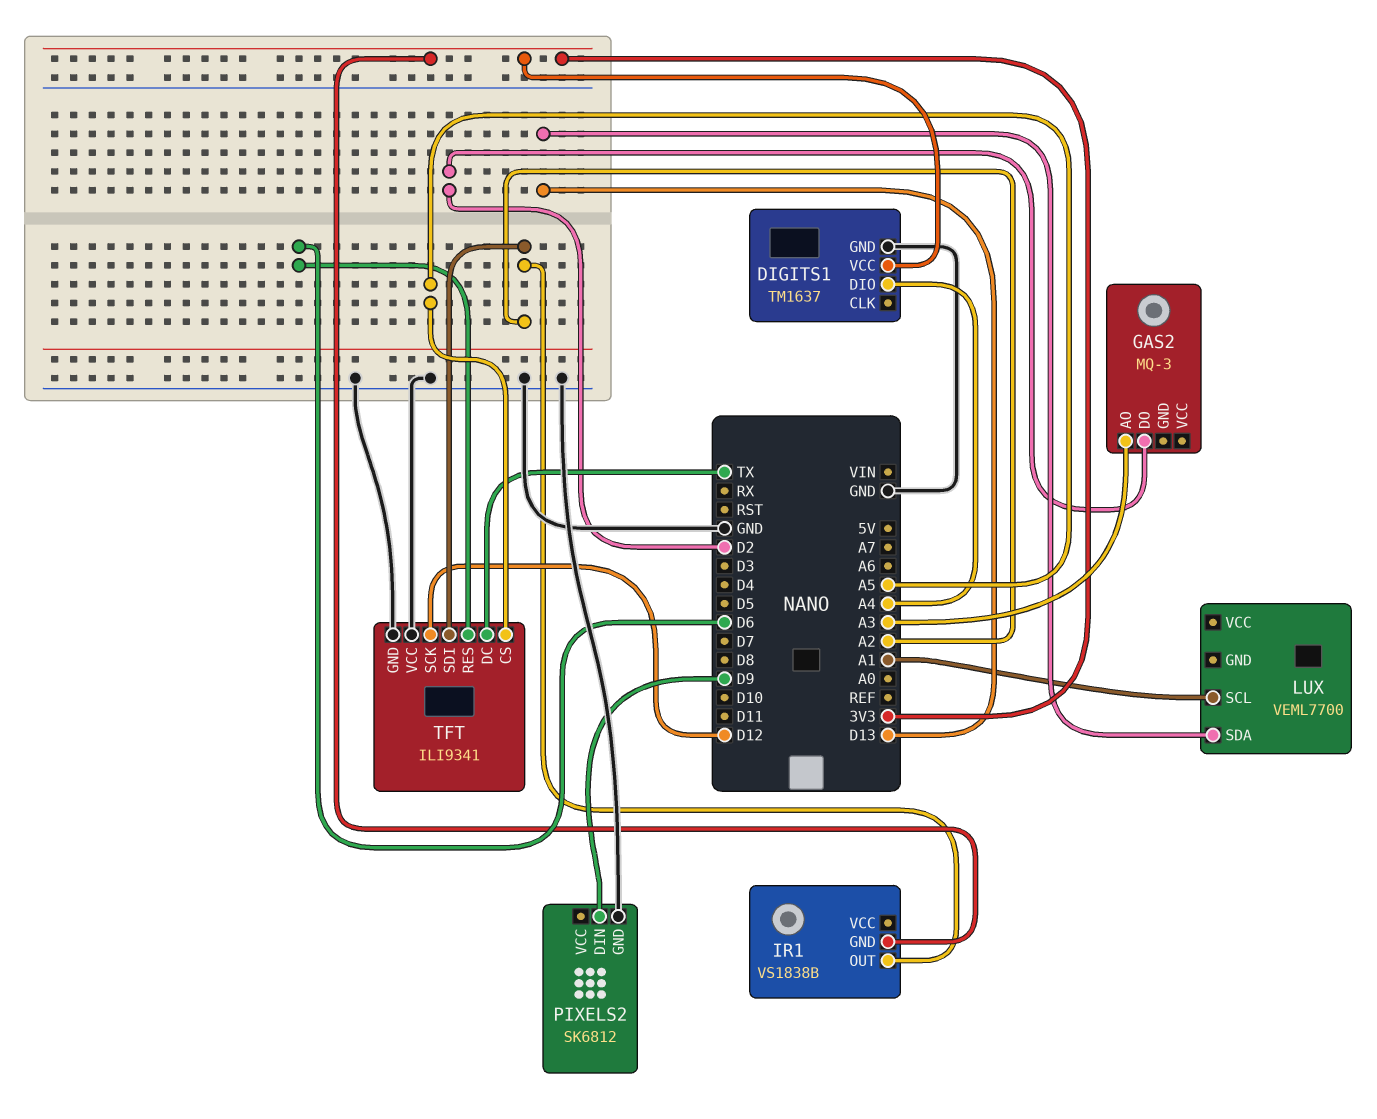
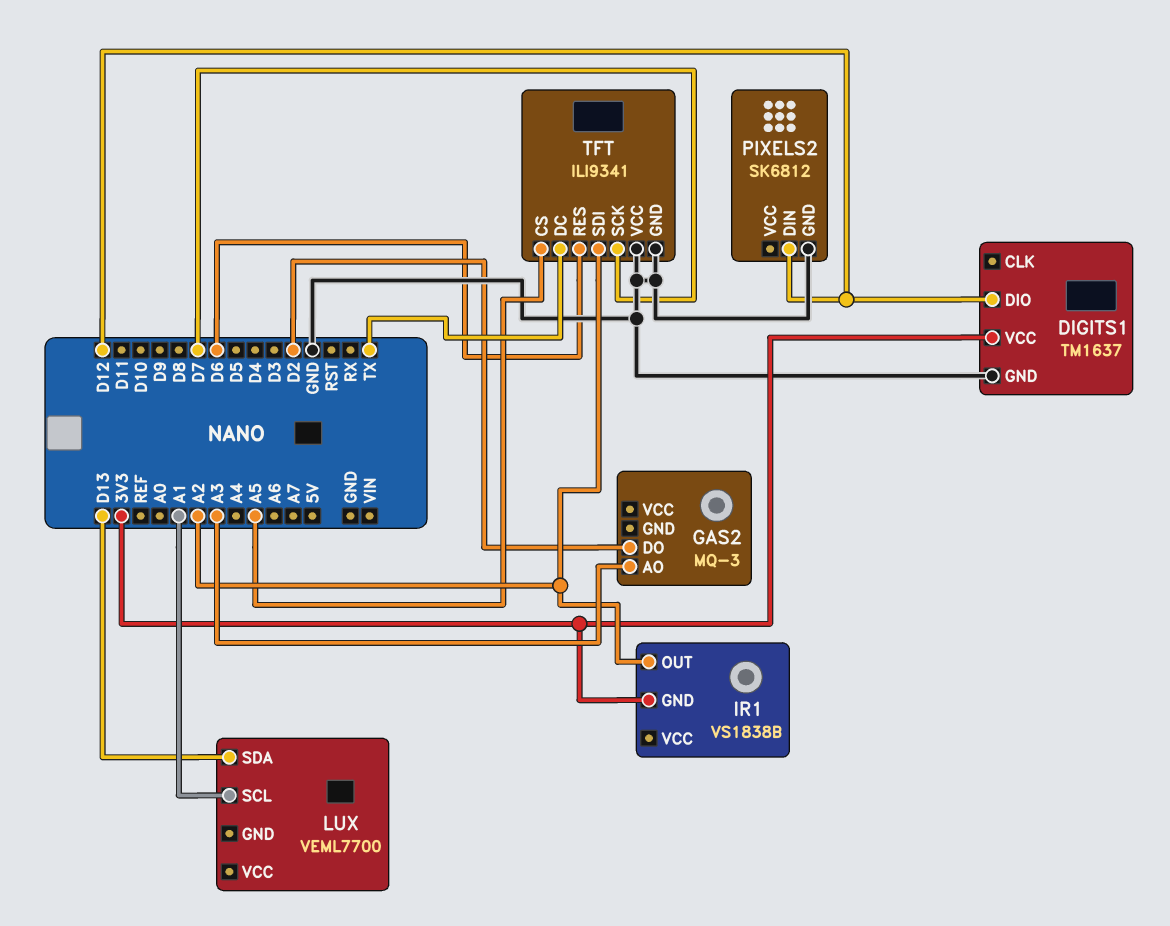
DIGITS1 pin DIO: A4 -> D12
PIXELS2 pin DIN: D9 -> D12
TFT pin SCK: D12 -> D7

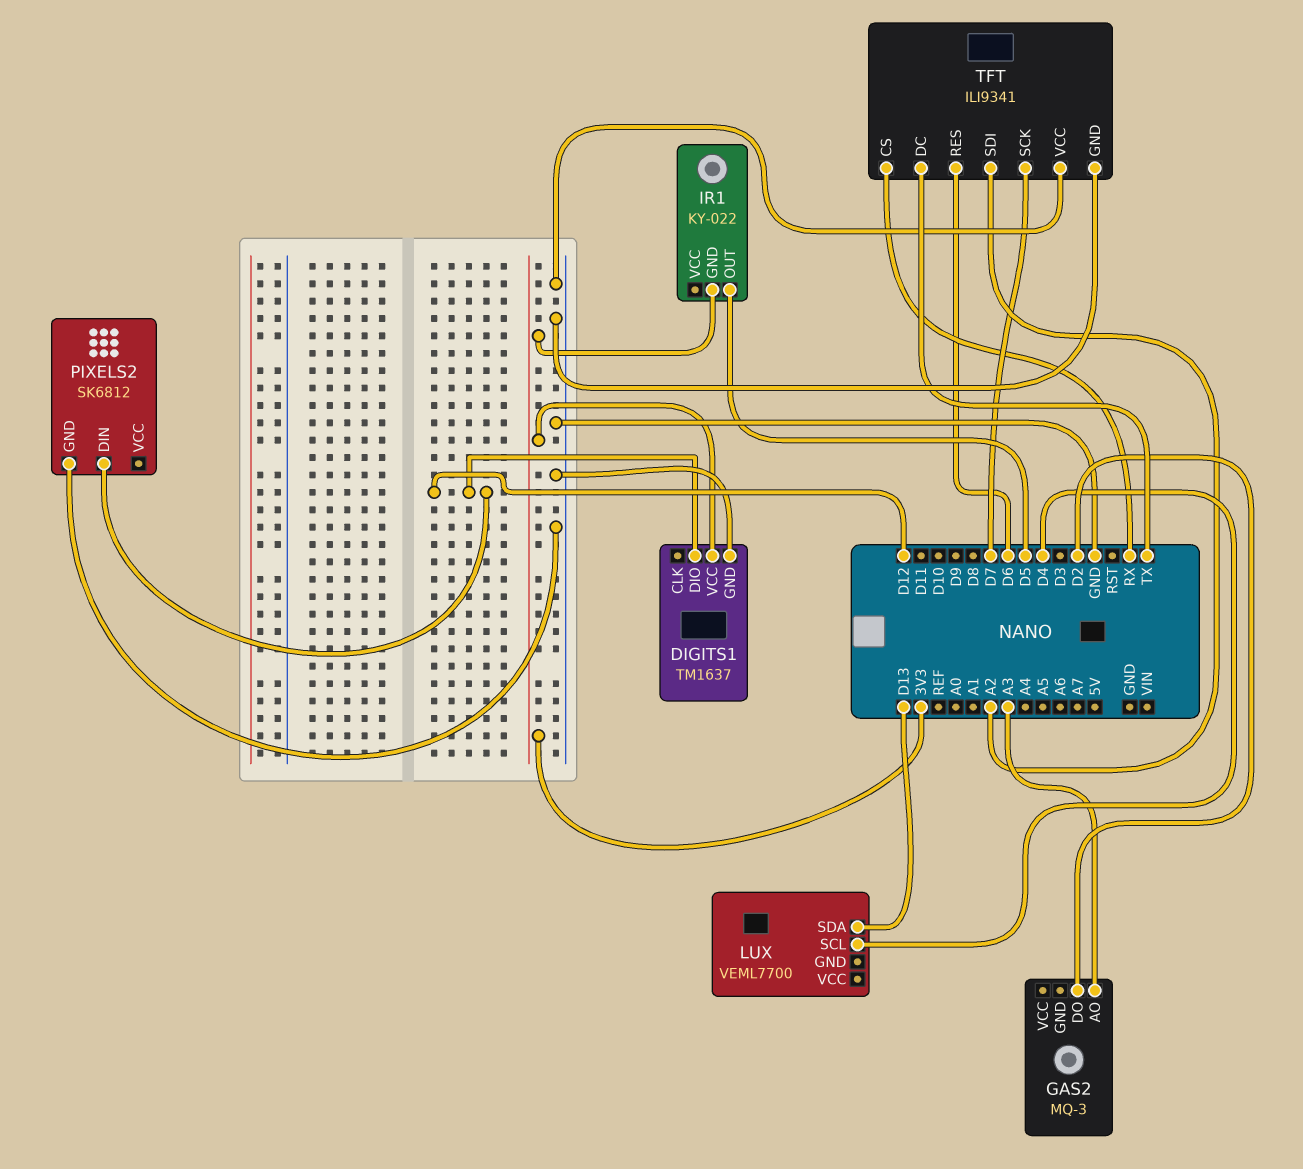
IR1: VS1838B -> KY-022
IR1 pin OUT: A2 -> D5
LUX pin SCL: A1 -> D4
TFT pin CS: A5 -> RX

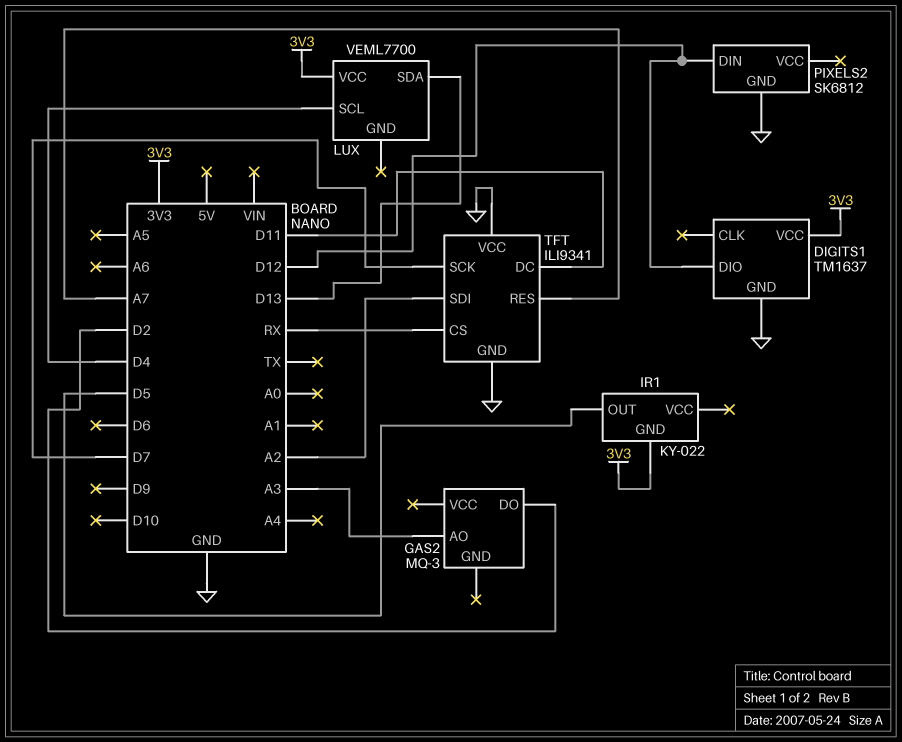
LUX pin VCC: none -> 3V3
TFT pin DC: TX -> D11
TFT pin RES: D6 -> A7

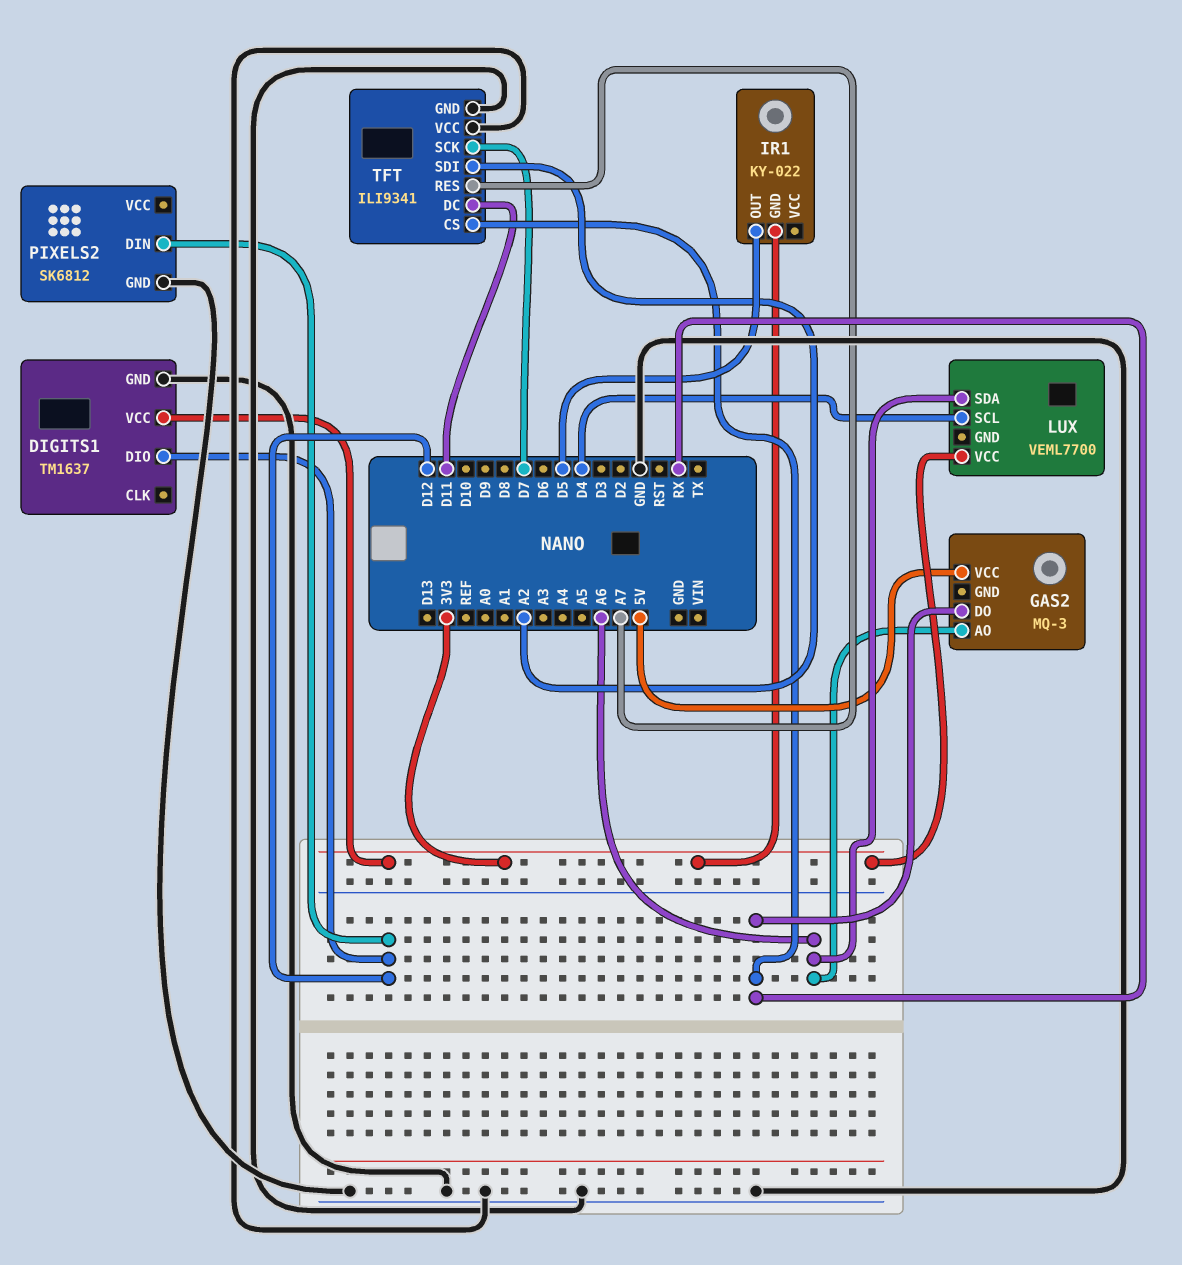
GAS2 pin AO: A3 -> A6
GAS2 pin DO: D2 -> RX
GAS2 pin VCC: none -> 5V
LUX pin SDA: D13 -> A6

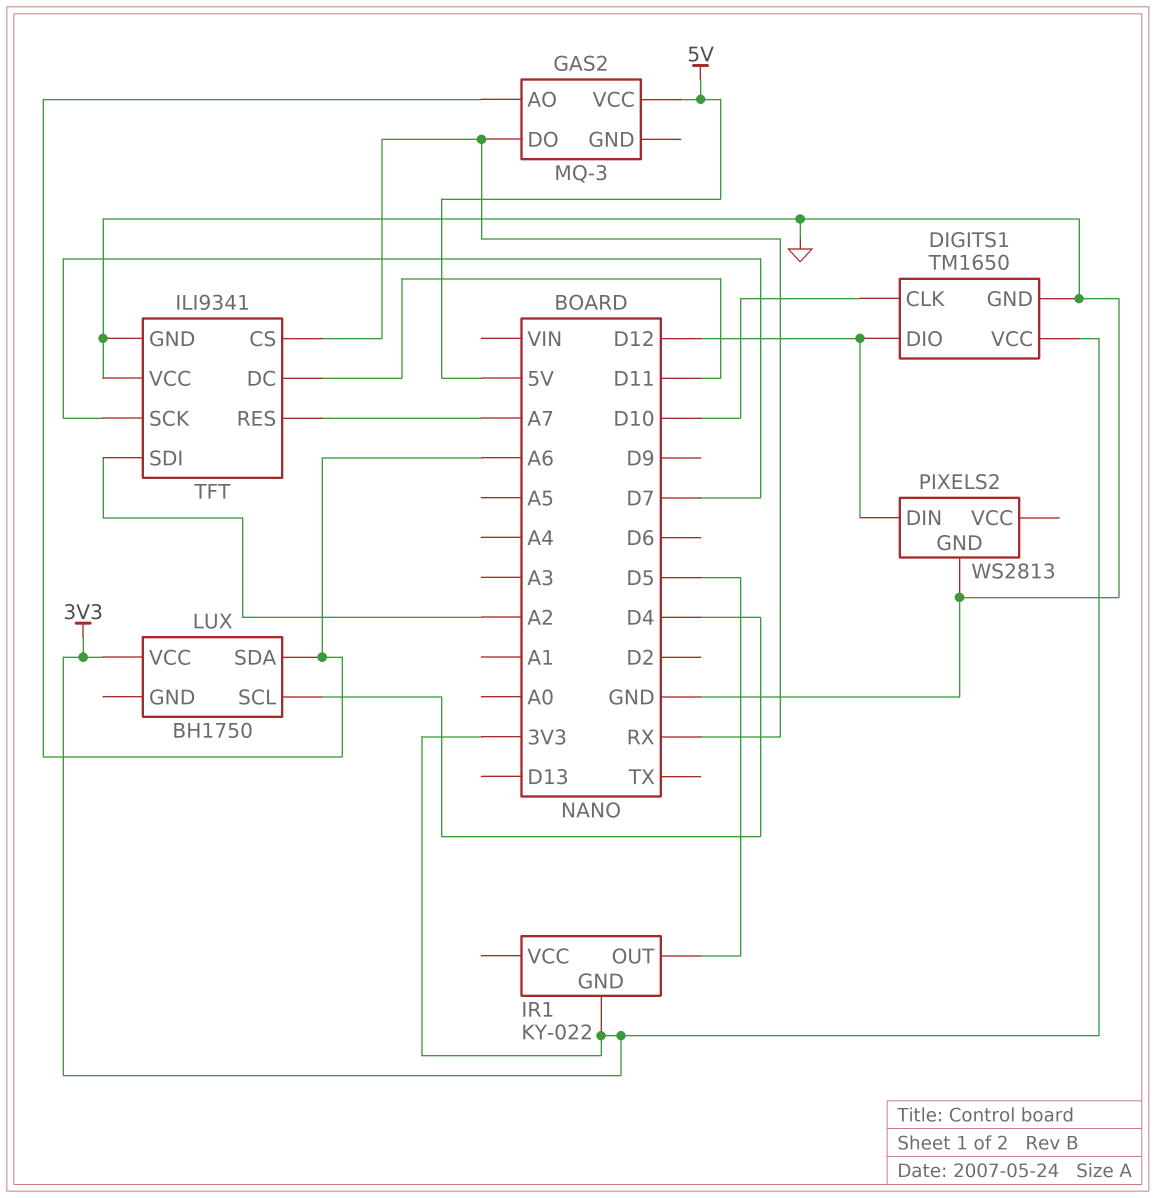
DIGITS1: TM1637 -> TM1650
DIGITS1 pin CLK: none -> D10
LUX: VEML7700 -> BH1750
PIXELS2: SK6812 -> WS2813

